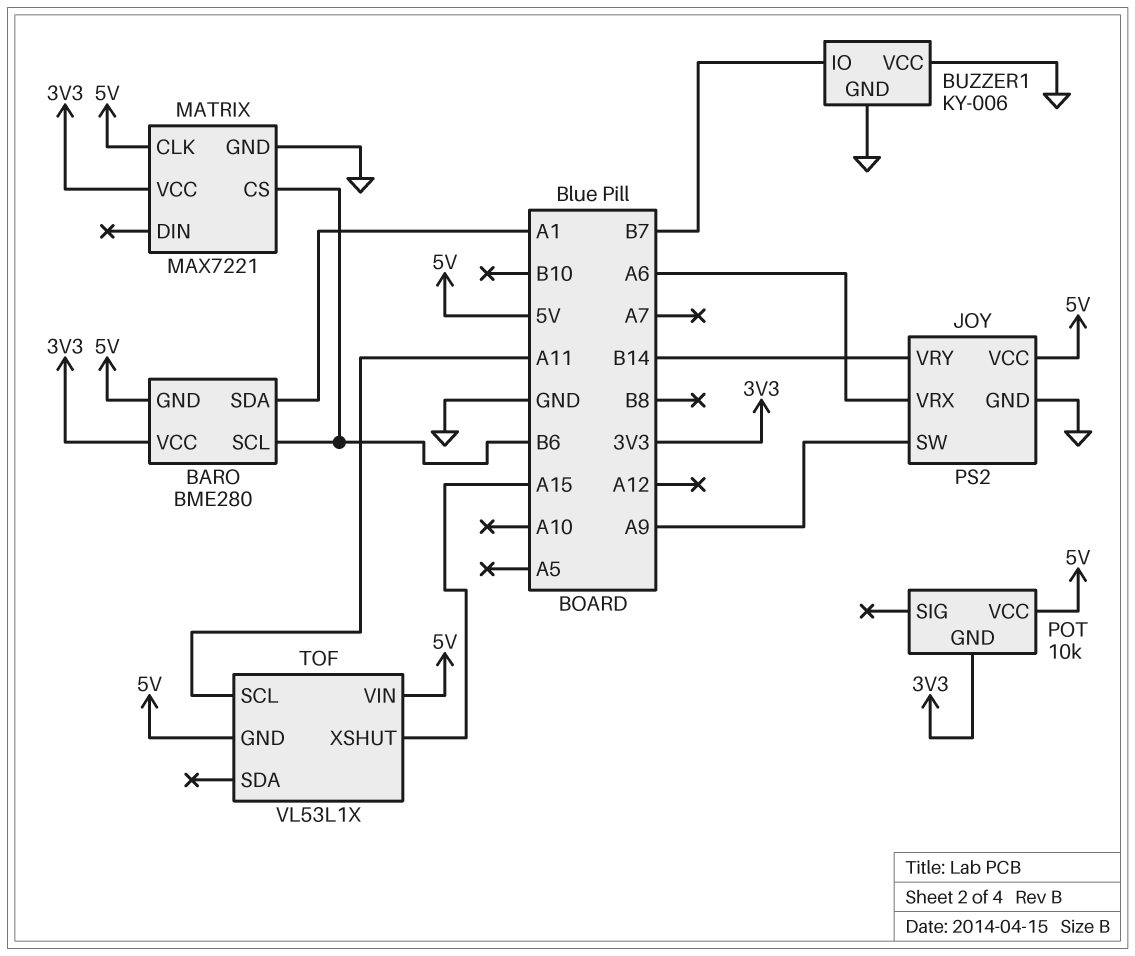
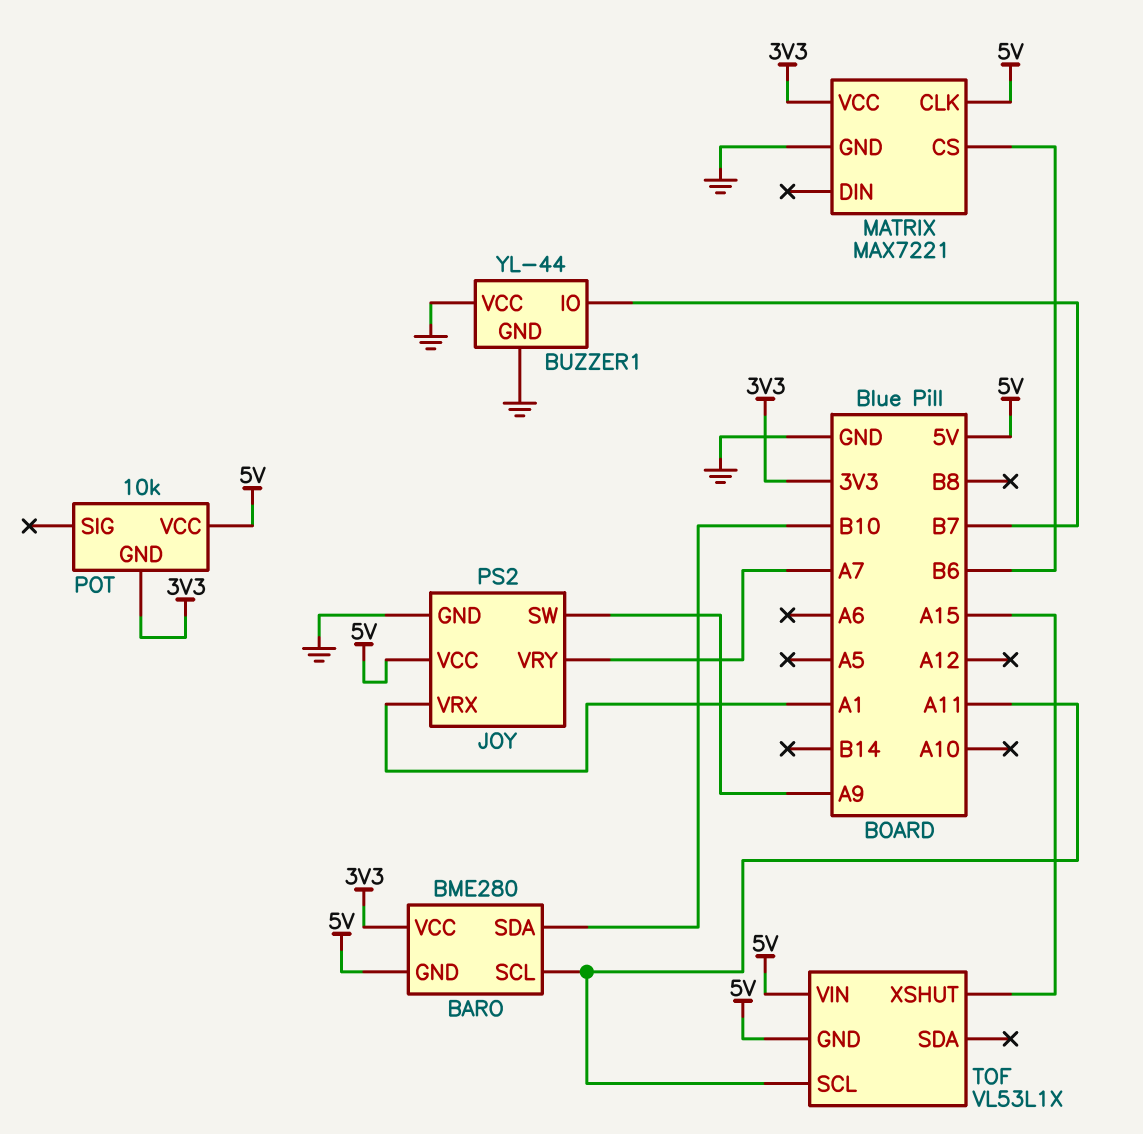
BARO pin SCL: B6 -> A11
BARO pin SDA: A1 -> B10
BUZZER1: KY-006 -> YL-44
JOY pin VRX: A6 -> A1
JOY pin VRY: B14 -> A7

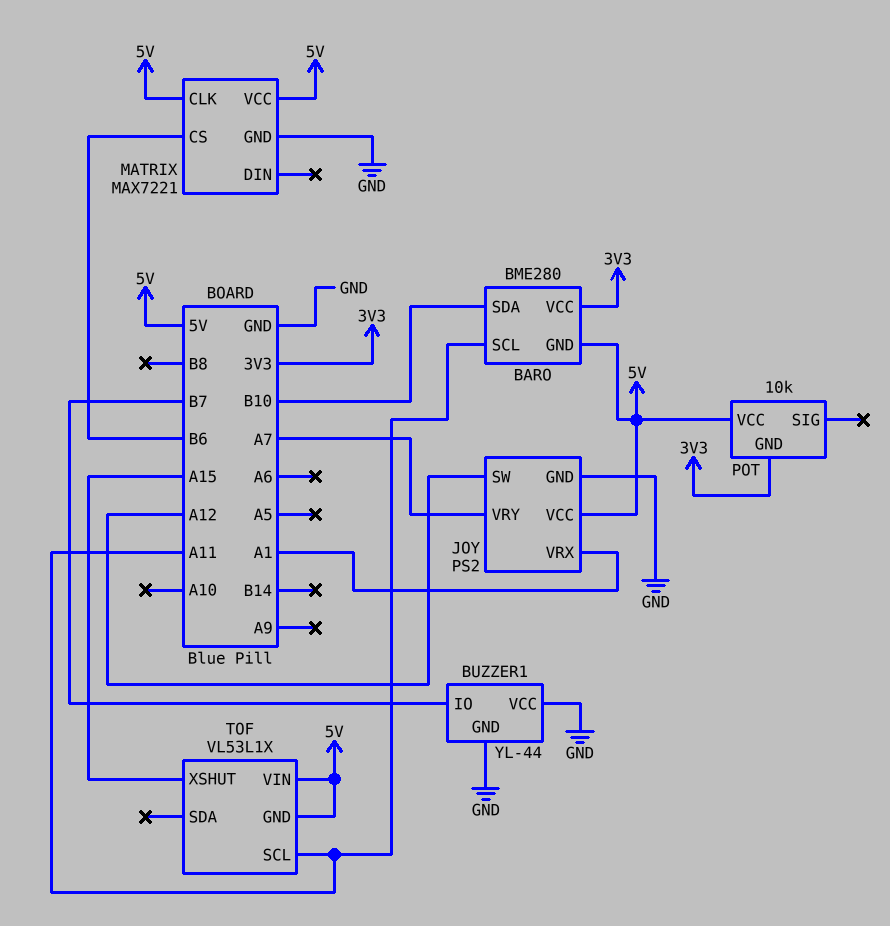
JOY pin SW: A9 -> A12
MATRIX pin VCC: 3V3 -> 5V

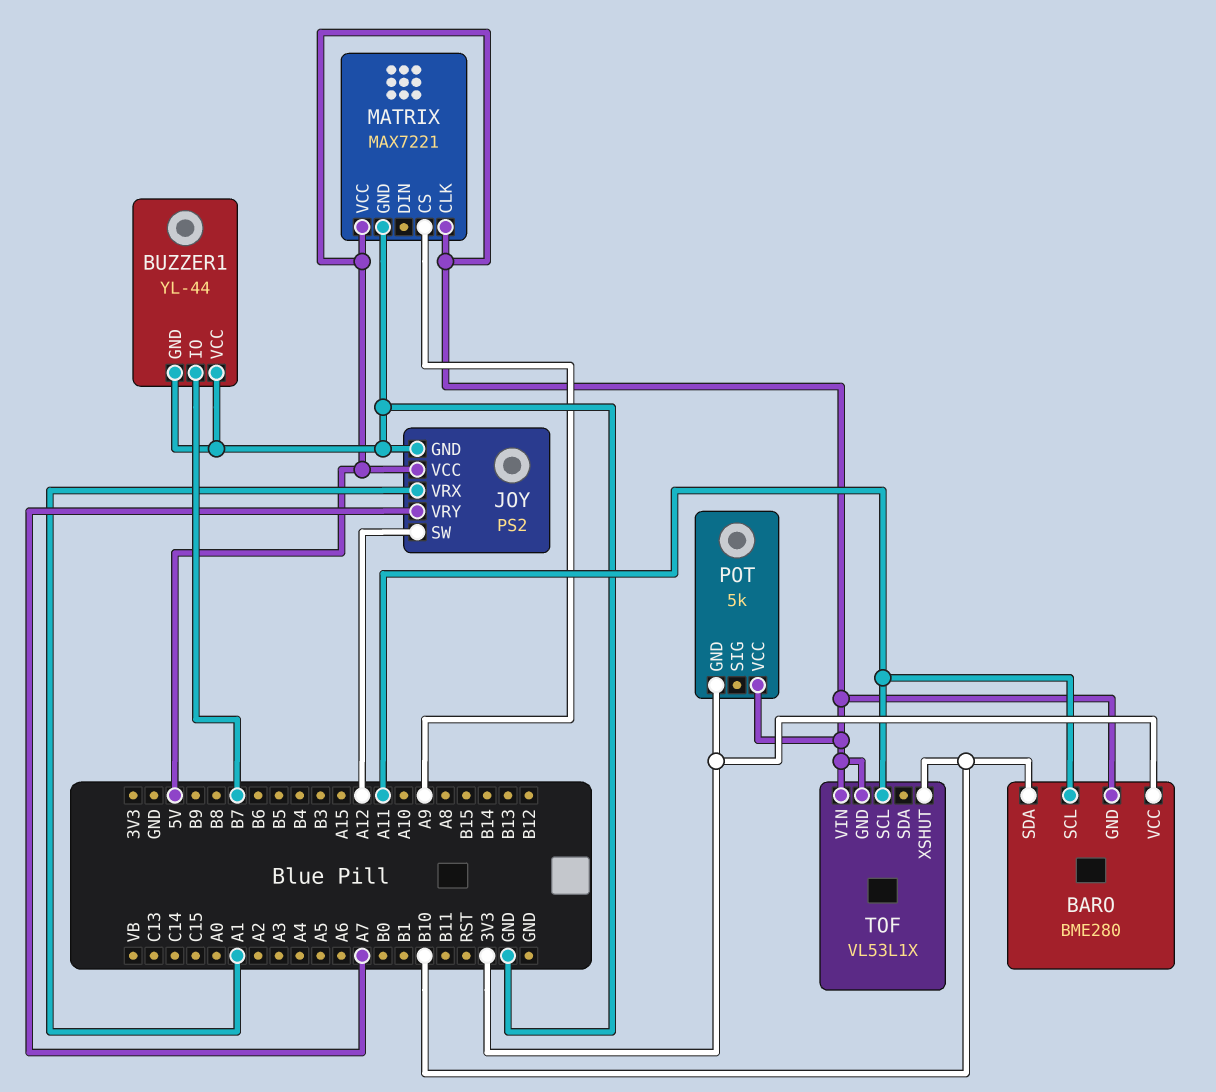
MATRIX pin CS: B6 -> A9
POT: 10k -> 5k
TOF pin XSHUT: A15 -> B10

